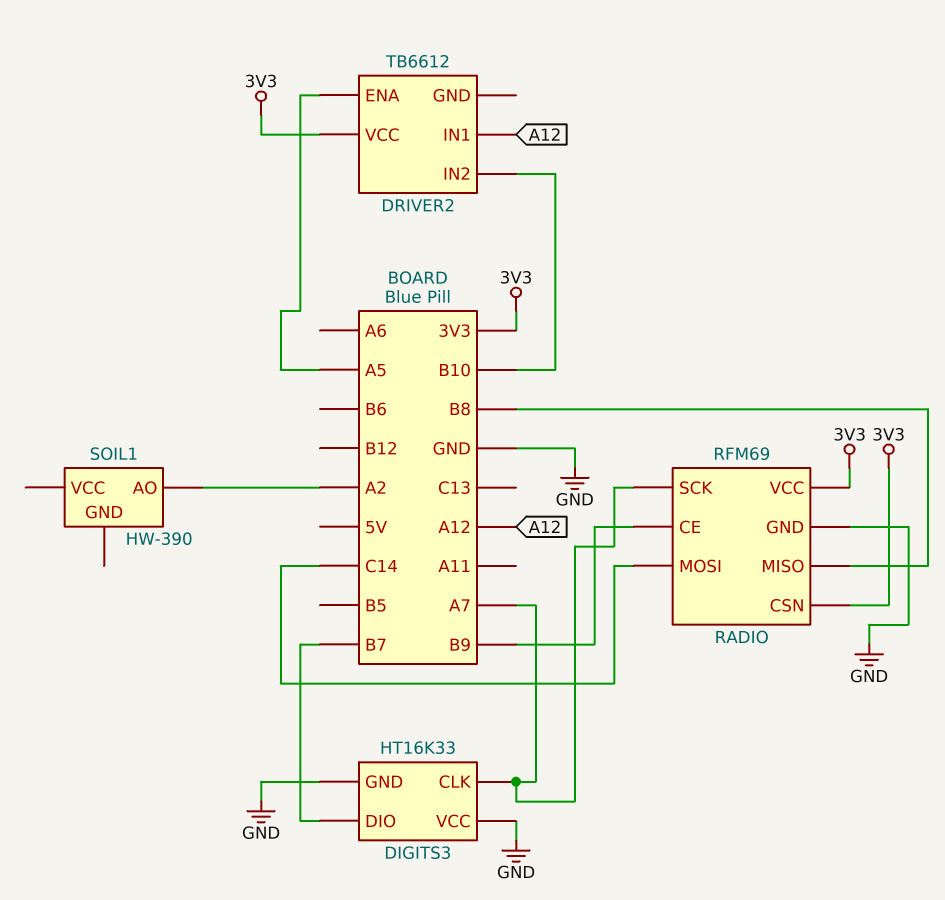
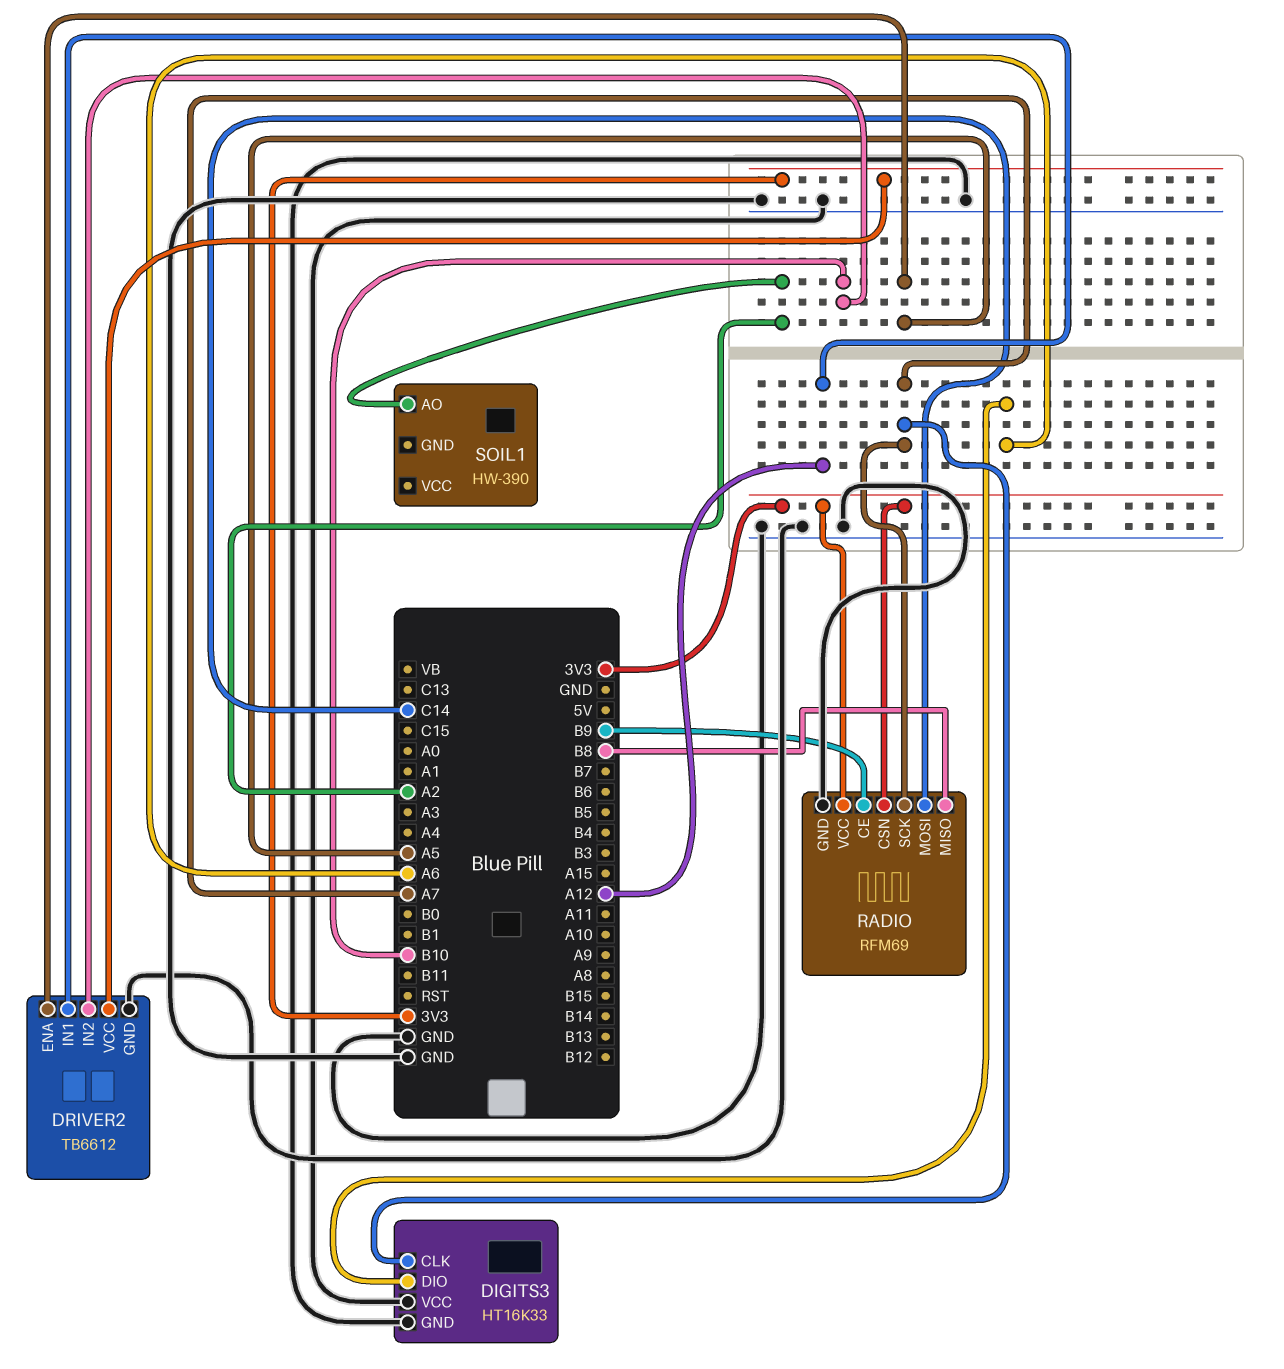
DIGITS3 pin DIO: B7 -> A6
DRIVER2 pin GND: none -> GND

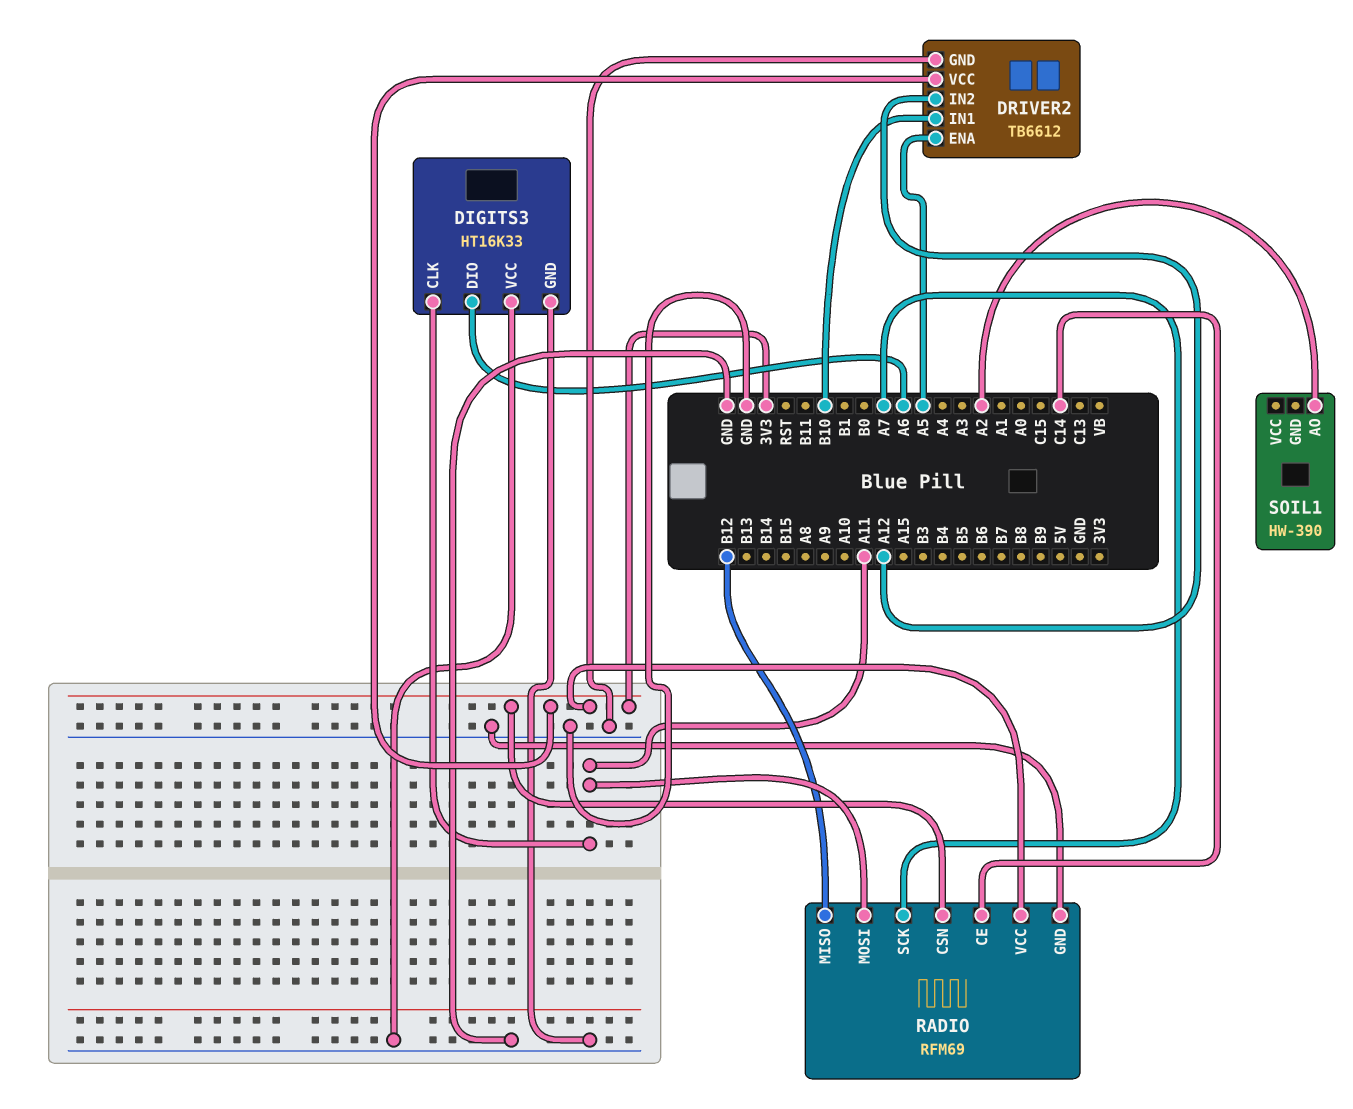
DIGITS3 pin CLK: A7 -> A11
DRIVER2 pin IN1: A12 -> B10
DRIVER2 pin IN2: B10 -> A12
RADIO pin CE: B9 -> C14
RADIO pin MISO: B8 -> B12
RADIO pin MOSI: C14 -> A11

